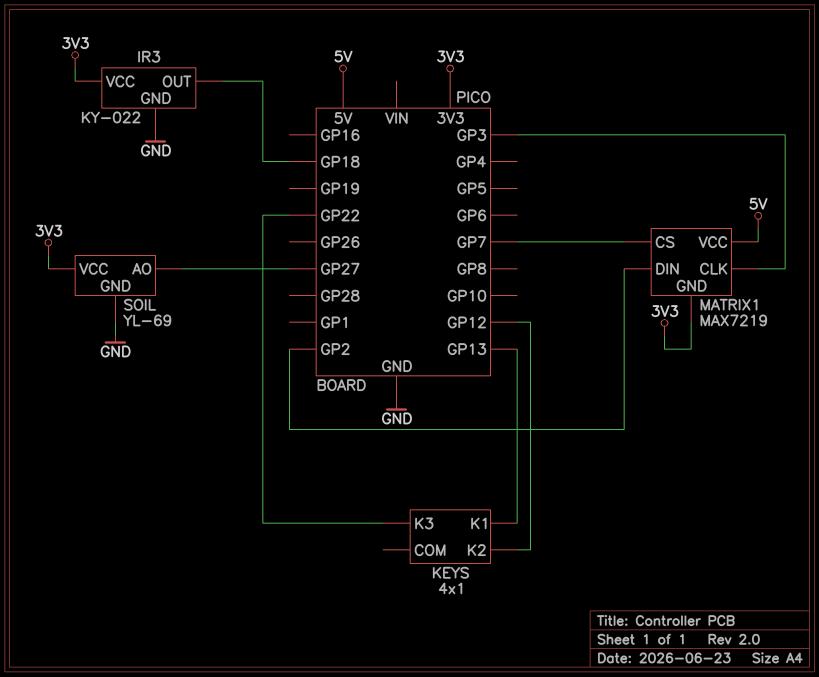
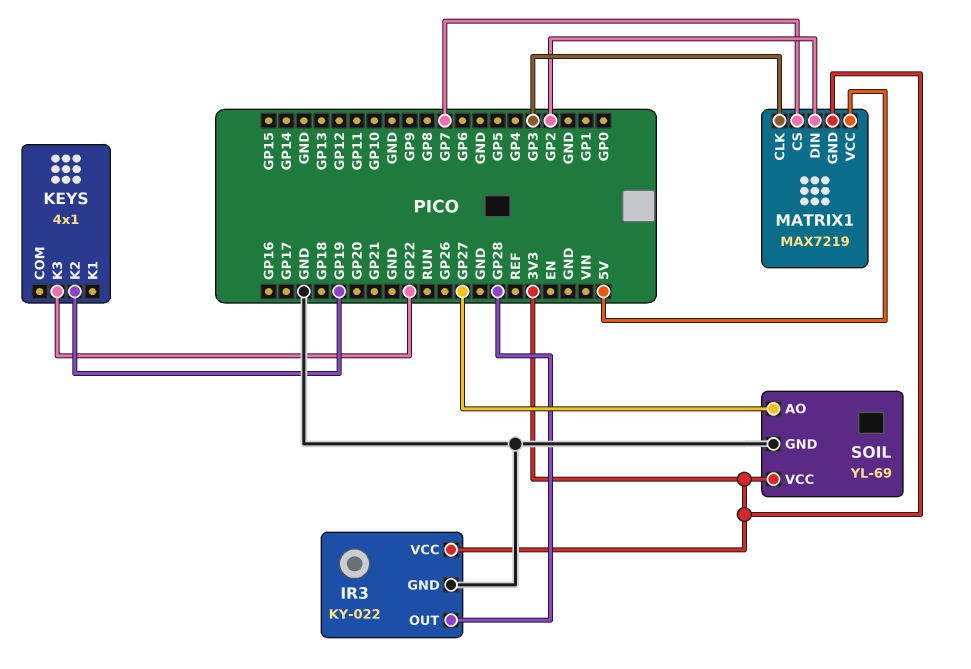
IR3 pin OUT: GP18 -> GP28
KEYS pin K1: GP13 -> none
KEYS pin K2: GP12 -> GP19

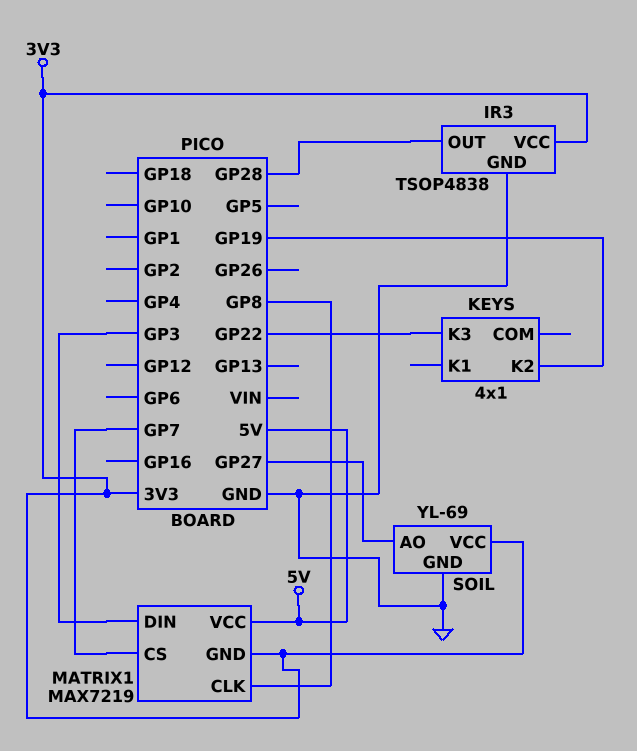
IR3: KY-022 -> TSOP4838
MATRIX1 pin CLK: GP3 -> GP8
MATRIX1 pin DIN: GP2 -> GP3

